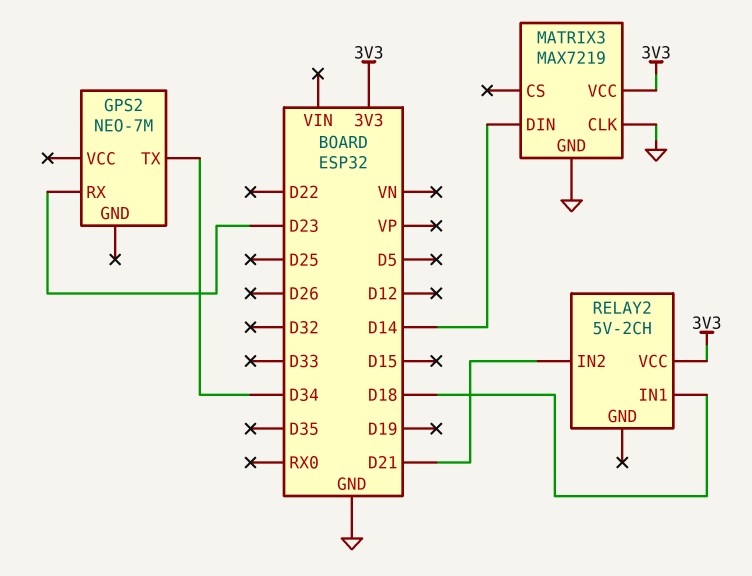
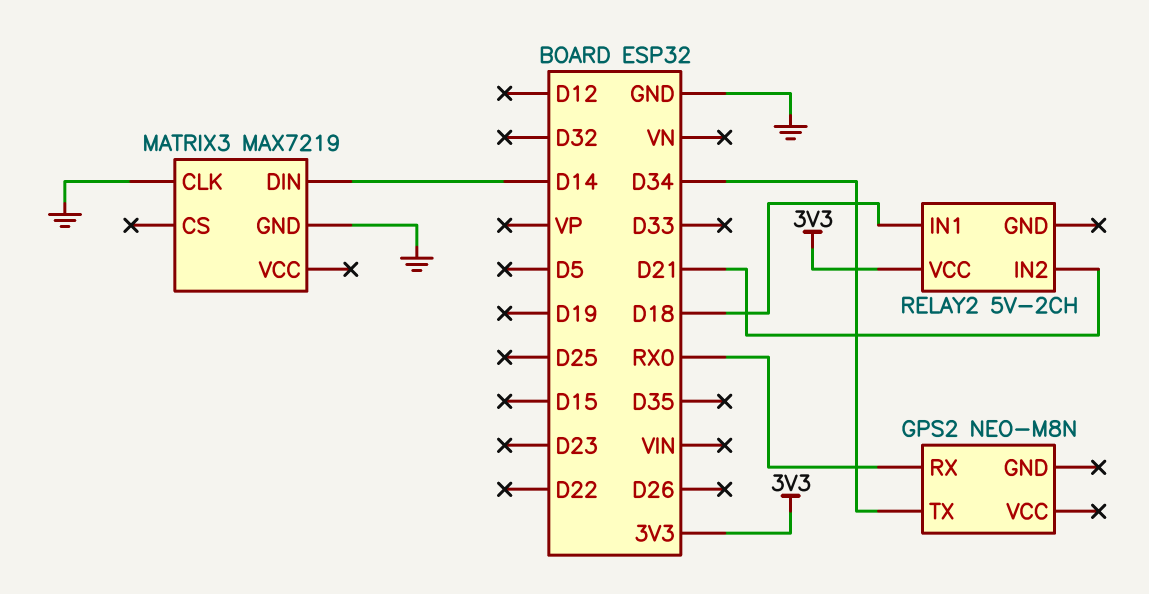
GPS2: NEO-7M -> NEO-M8N
GPS2 pin RX: D23 -> RX0
MATRIX3 pin VCC: 3V3 -> none

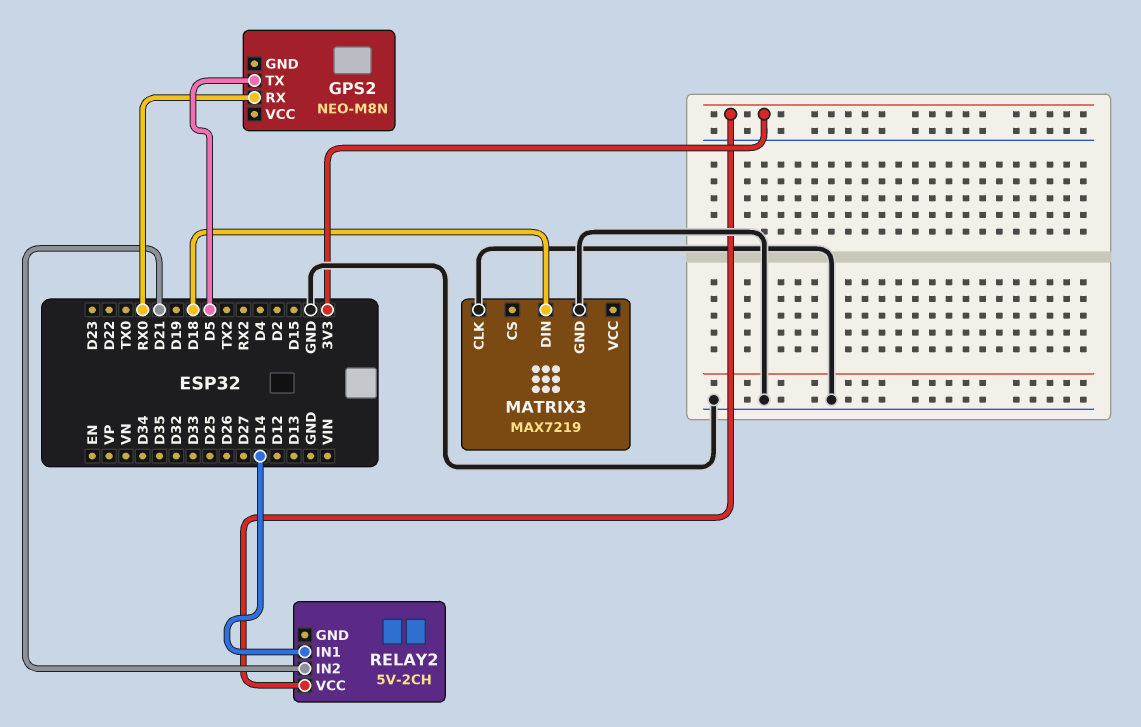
GPS2 pin TX: D34 -> D5
MATRIX3 pin DIN: D14 -> D18
RELAY2 pin IN1: D18 -> D14

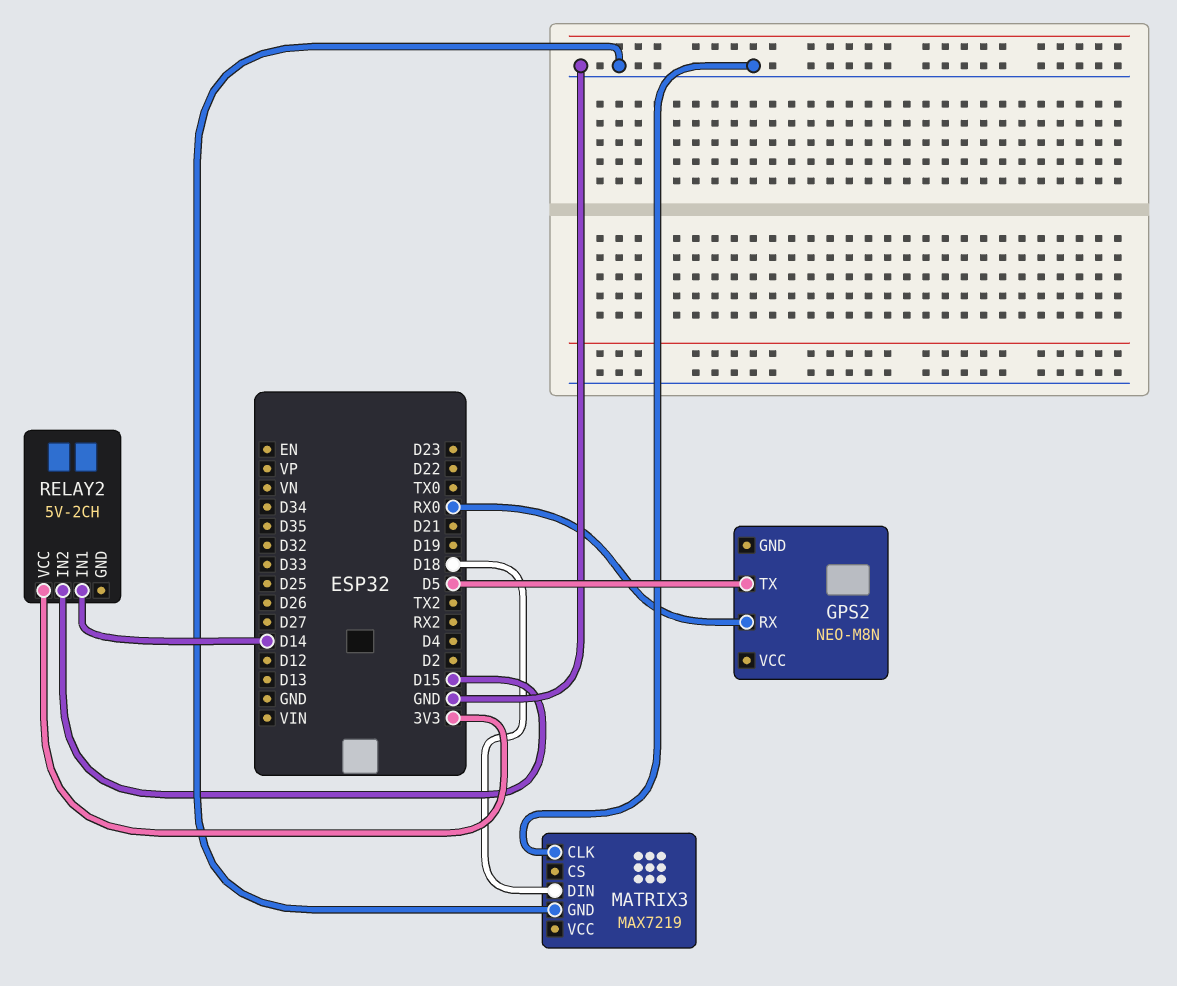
RELAY2 pin IN2: D21 -> D15

